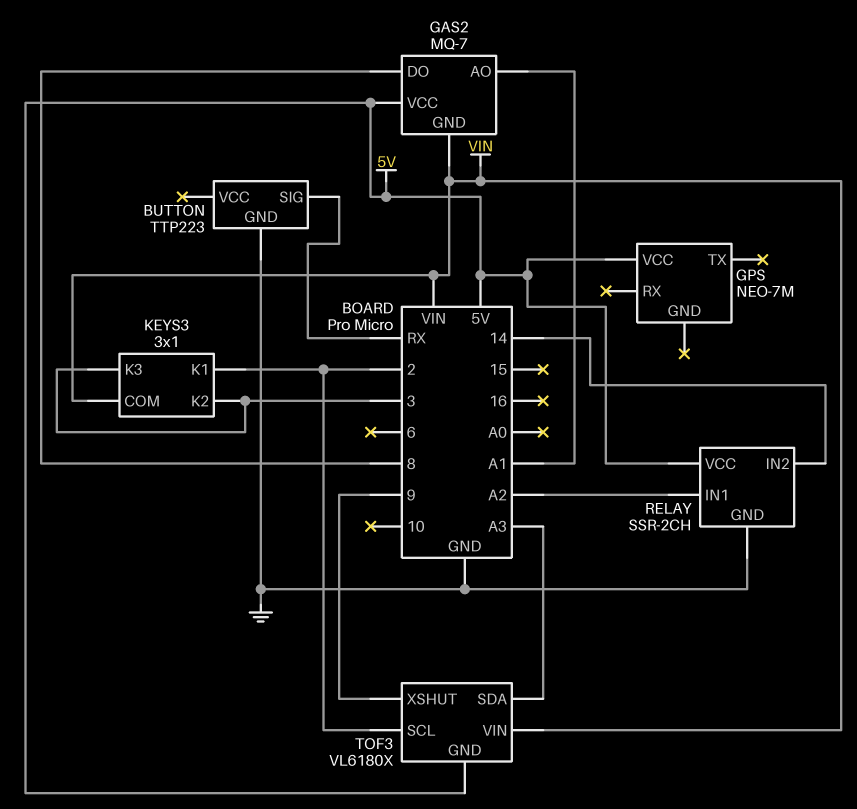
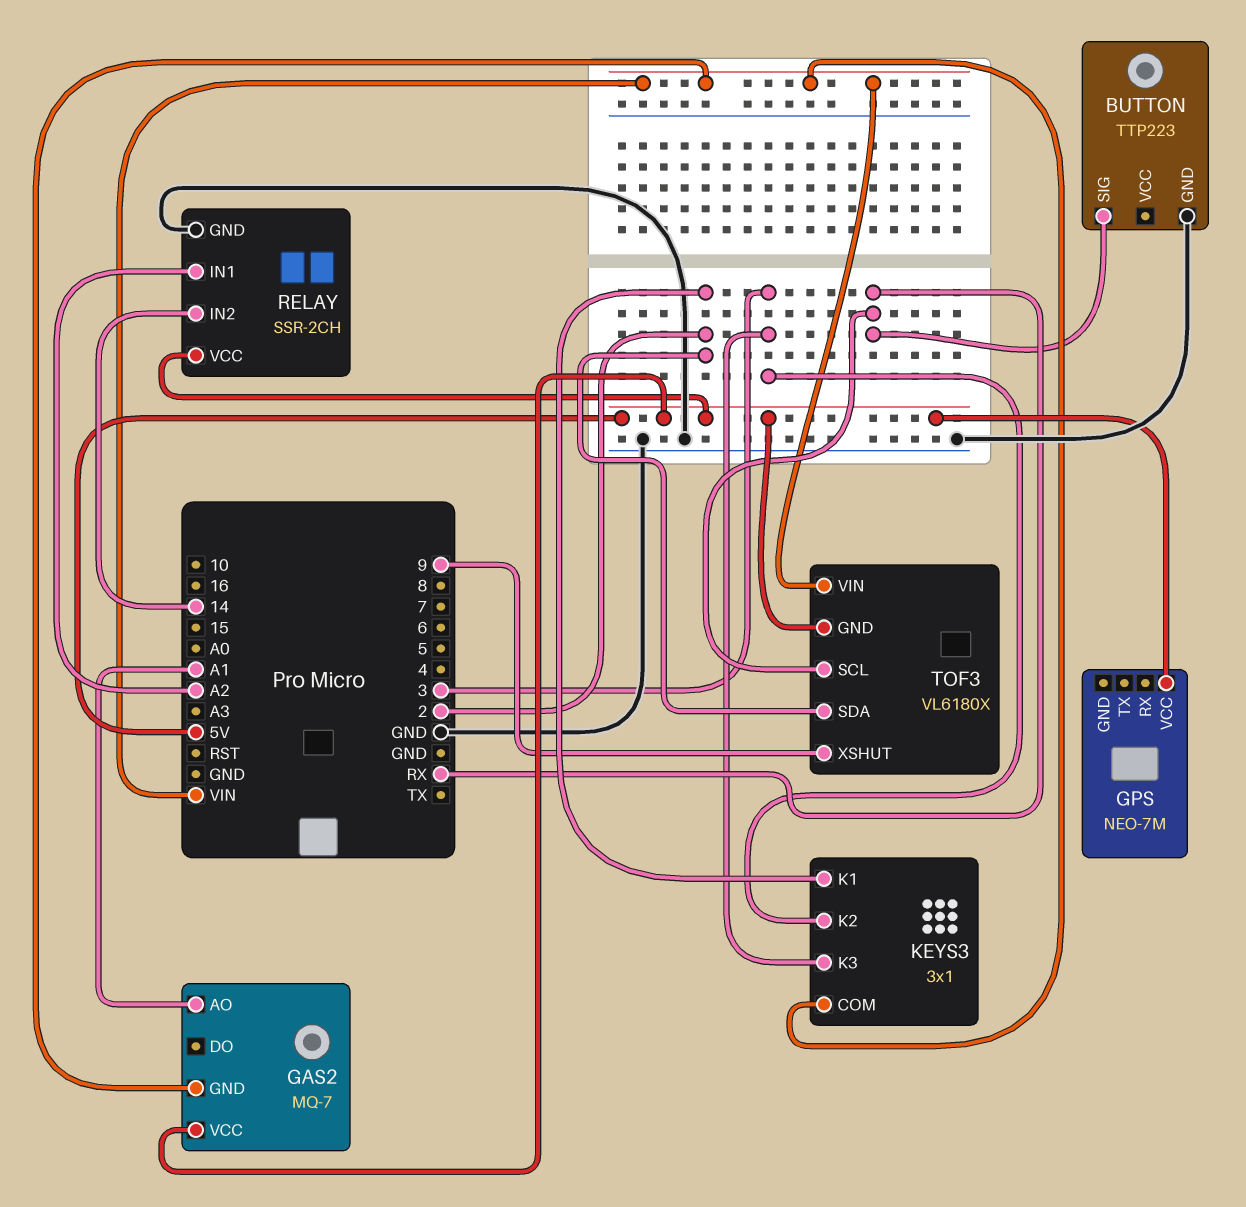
GAS2 pin DO: 8 -> none
TOF3 pin SCL: 2 -> RX
TOF3 pin SDA: A3 -> 2

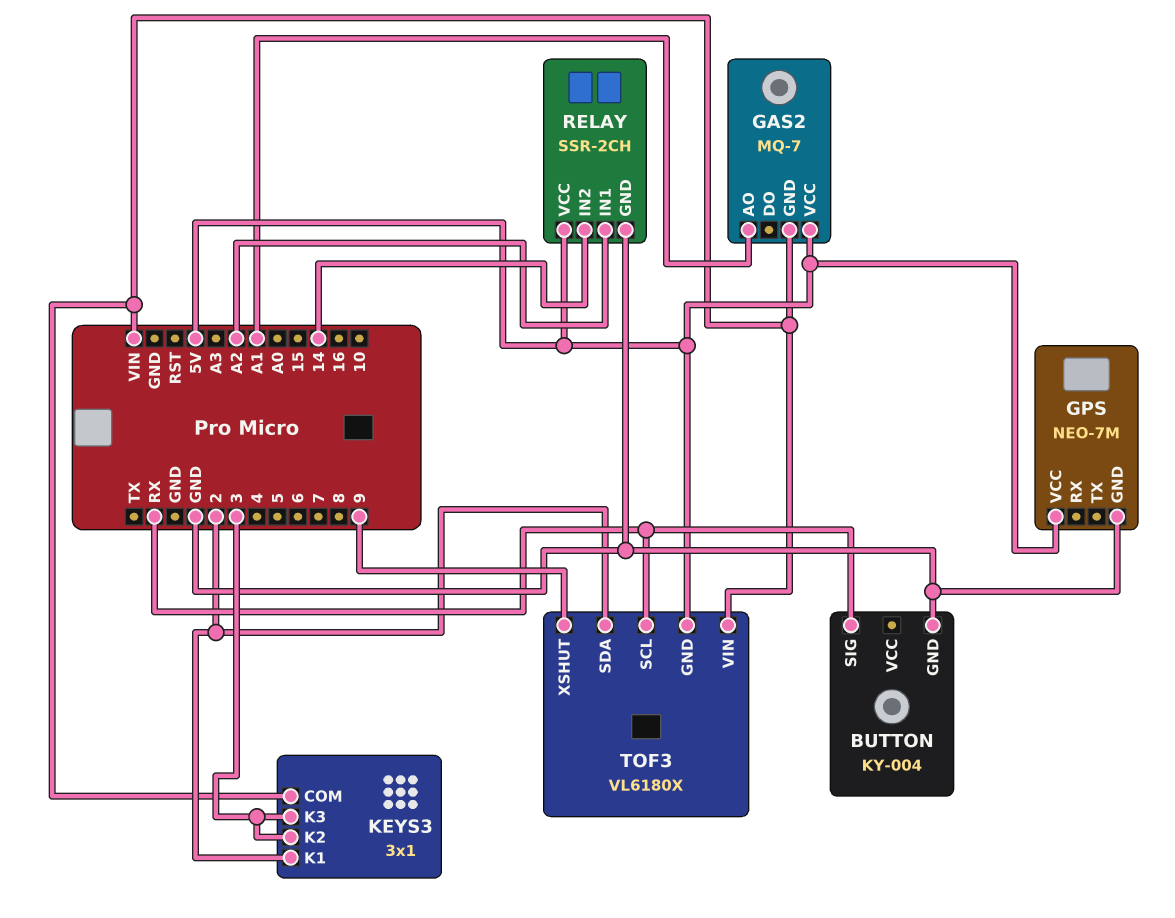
BUTTON: TTP223 -> KY-004
GPS pin GND: none -> GND

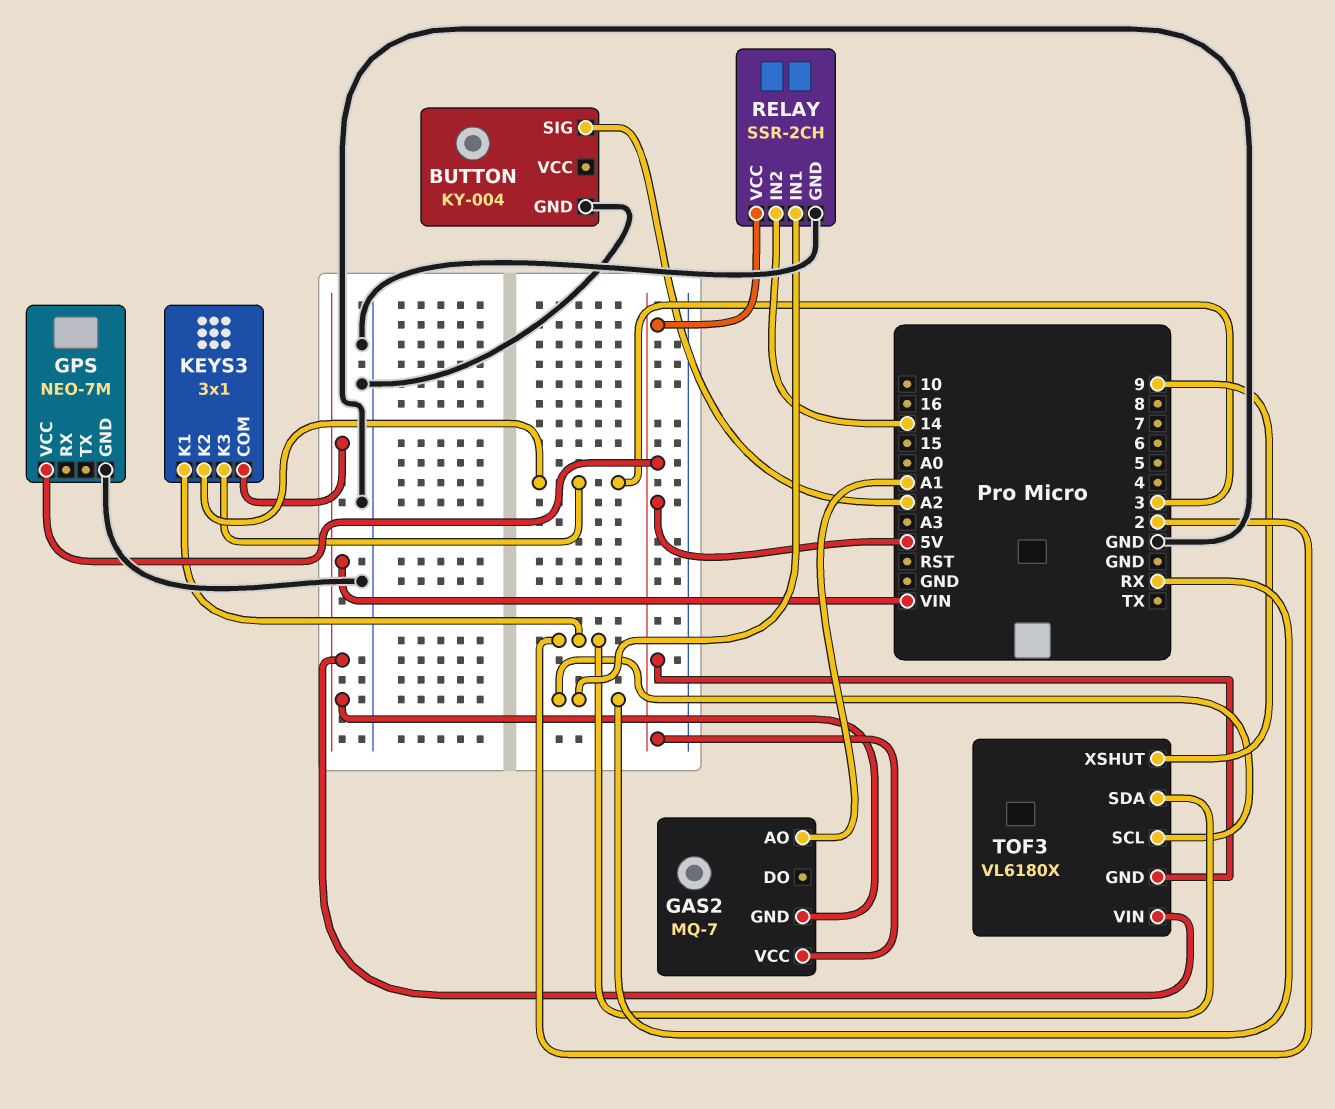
BUTTON pin SIG: RX -> A2
RELAY pin IN1: A2 -> RX

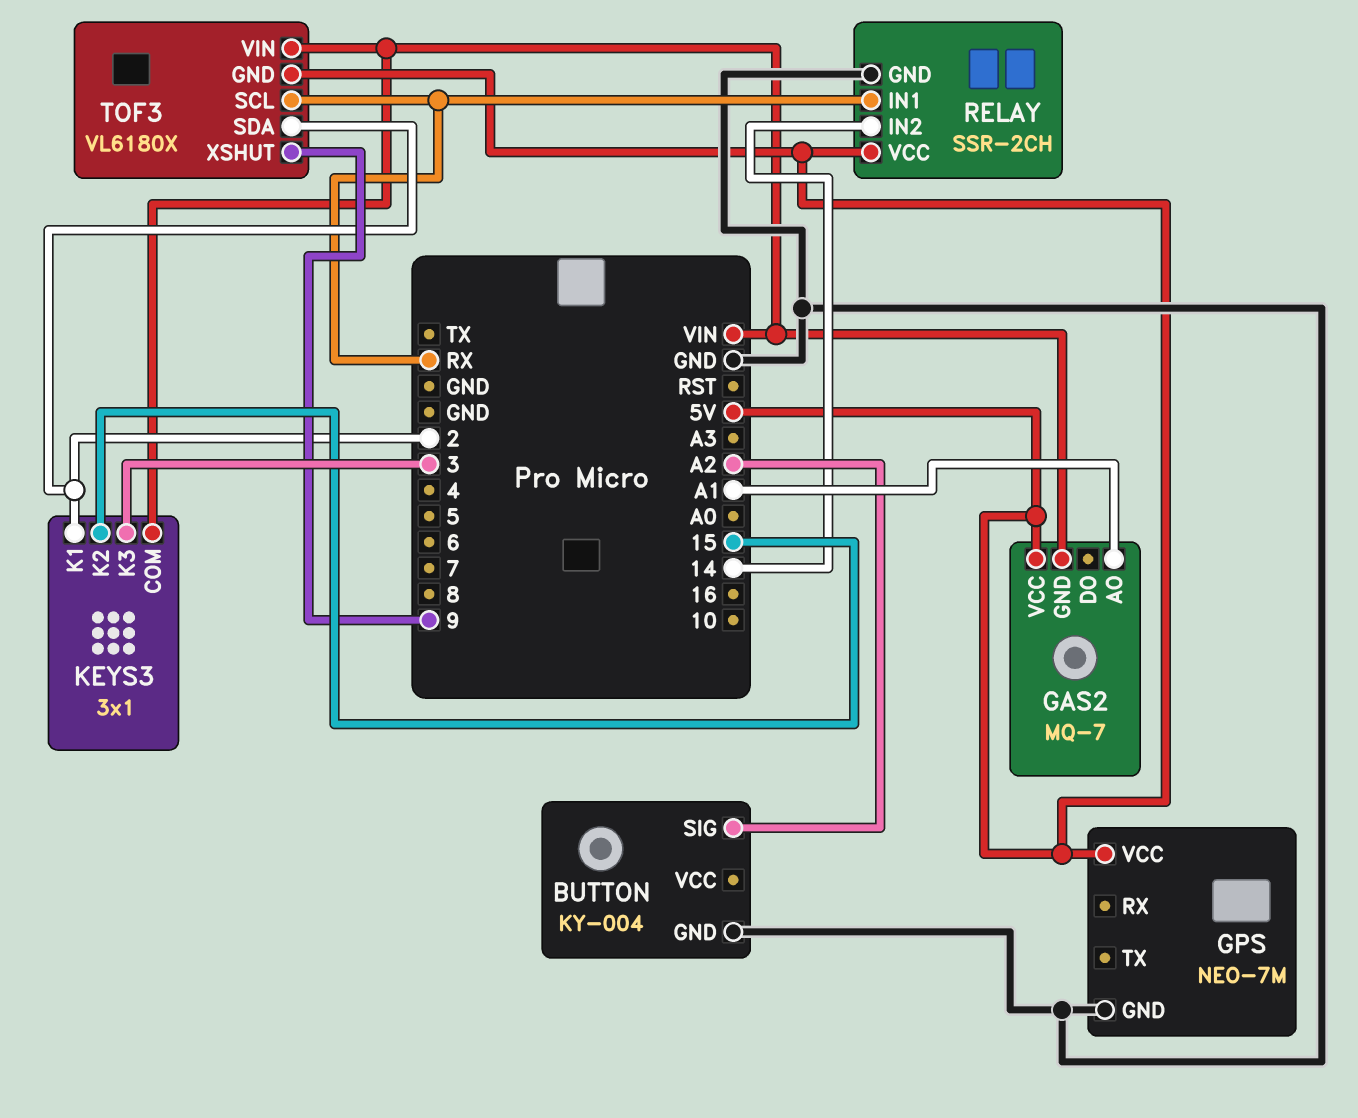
KEYS3 pin K2: 3 -> 15

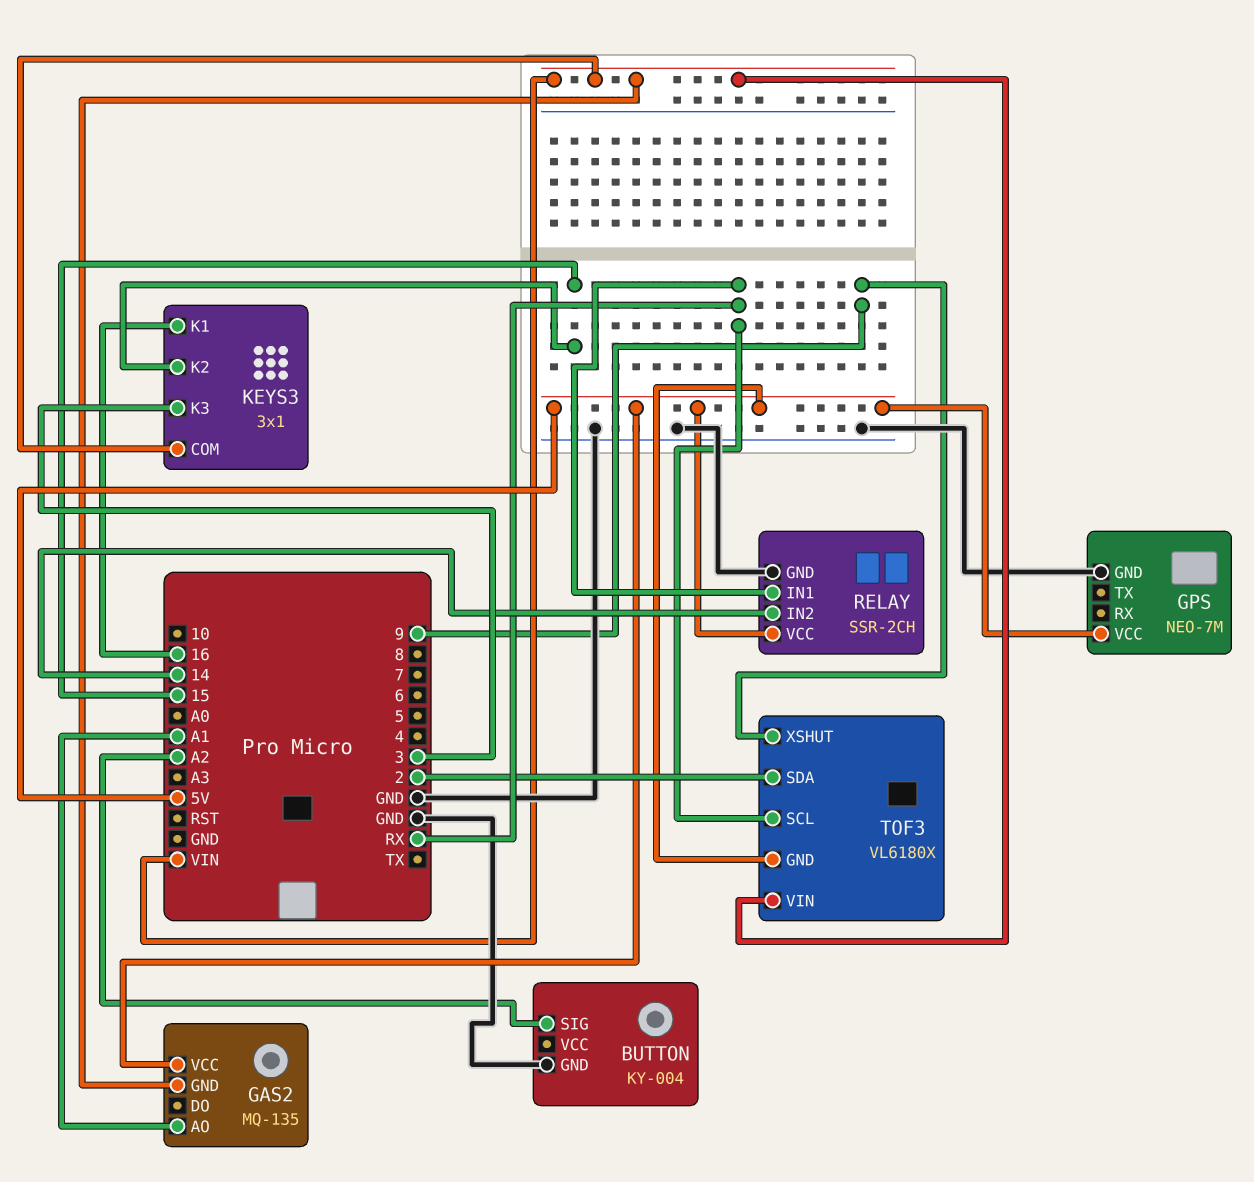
GAS2: MQ-7 -> MQ-135
KEYS3 pin K1: 2 -> 16

